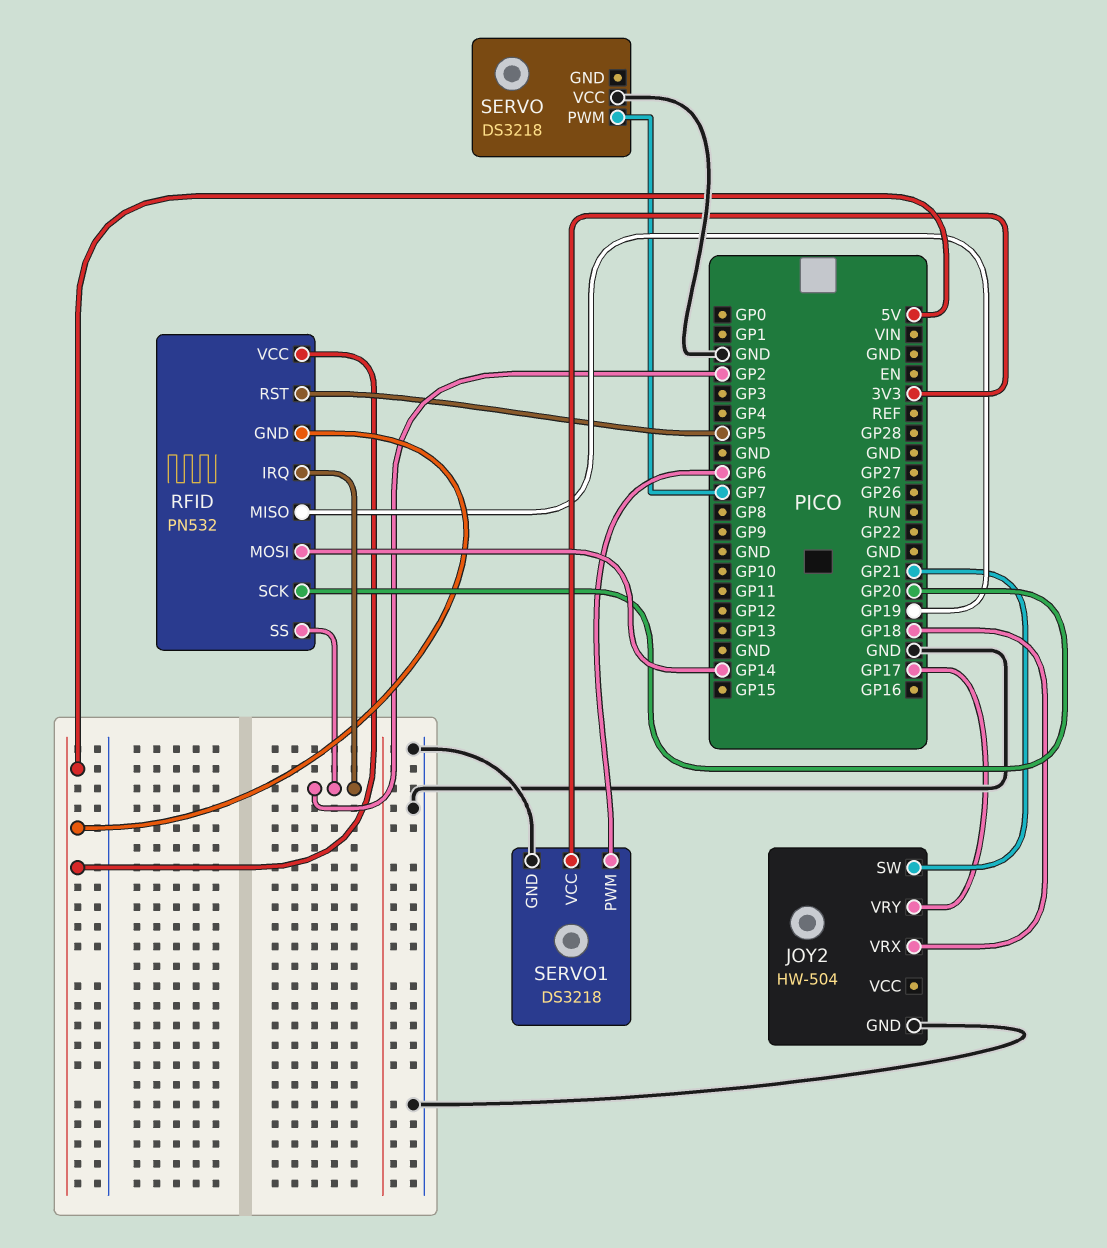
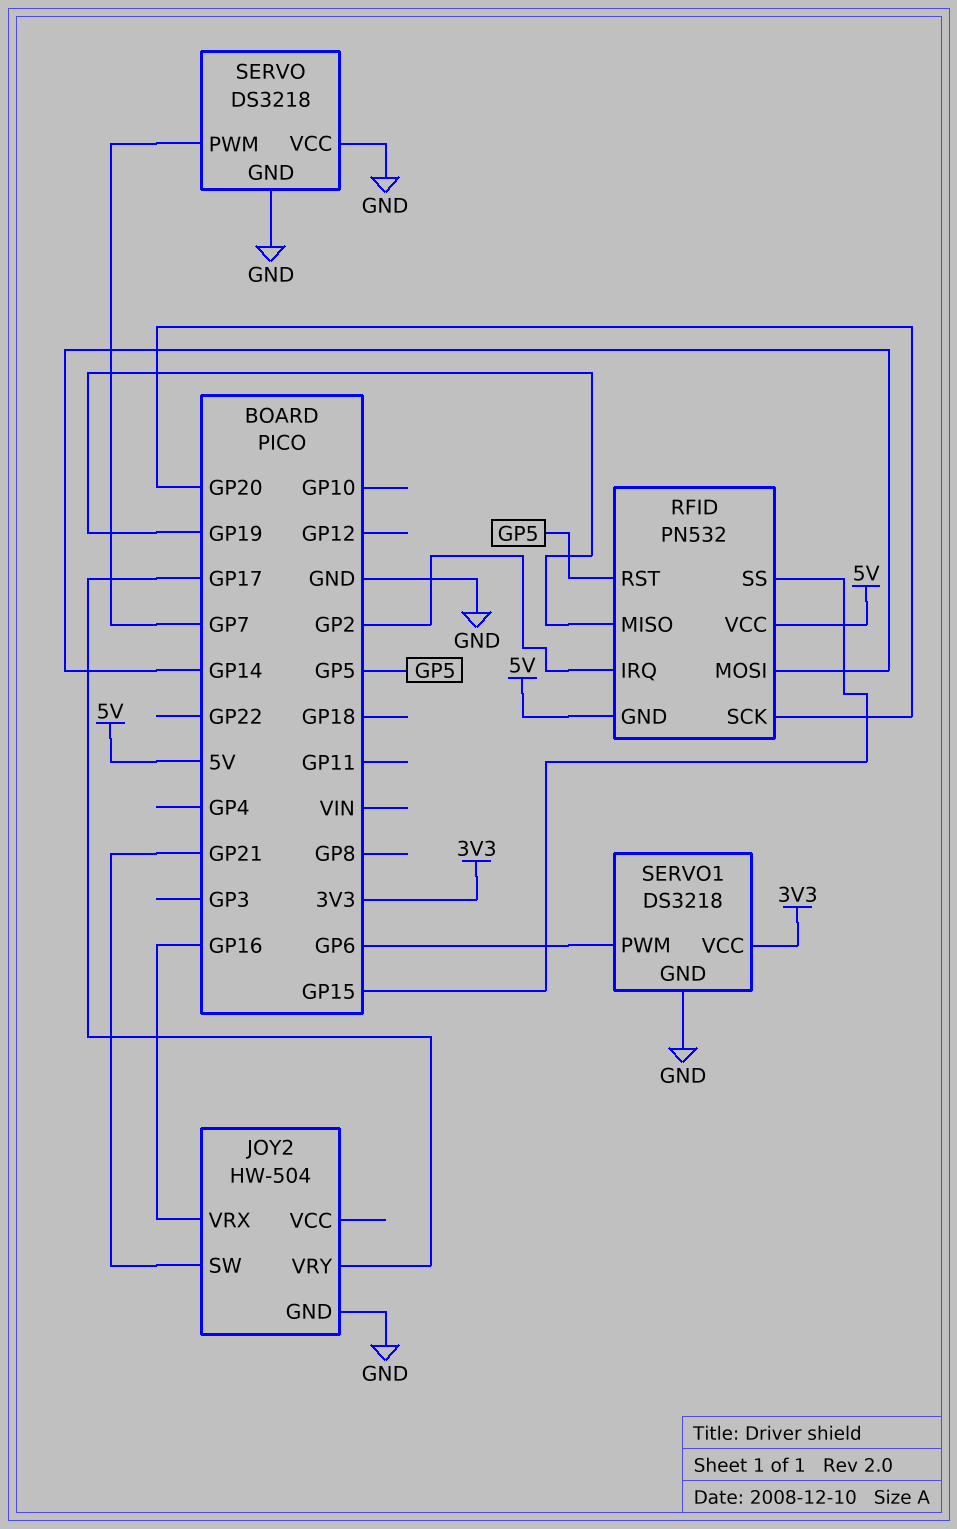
JOY2 pin VRX: GP18 -> GP16
RFID pin SS: GP2 -> GP15
SERVO pin GND: none -> GND

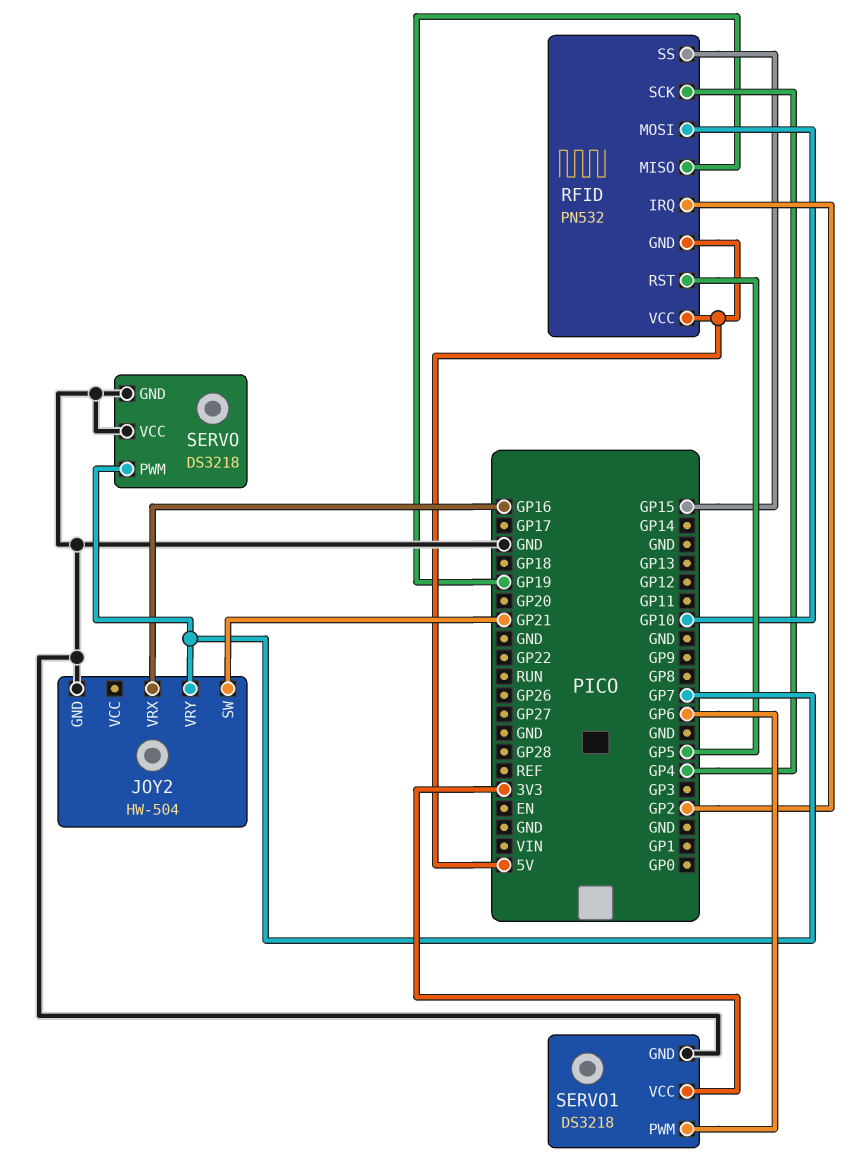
JOY2 pin VRY: GP17 -> GP7
RFID pin MOSI: GP14 -> GP10
RFID pin SCK: GP20 -> GP4

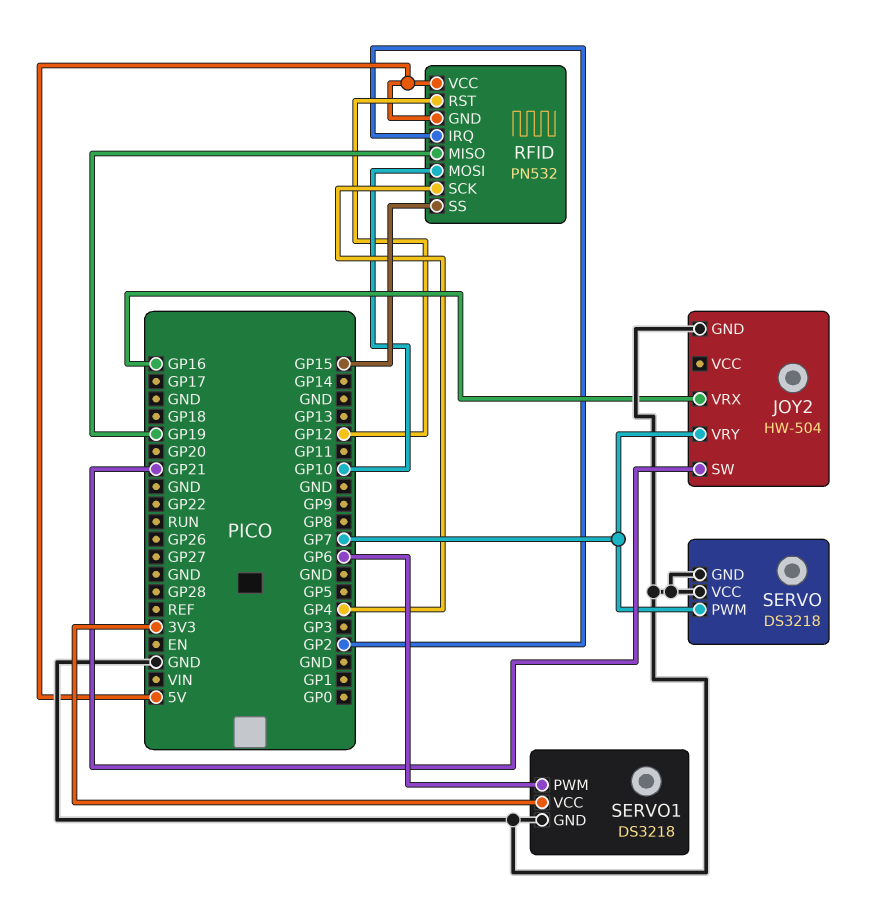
RFID pin RST: GP5 -> GP12

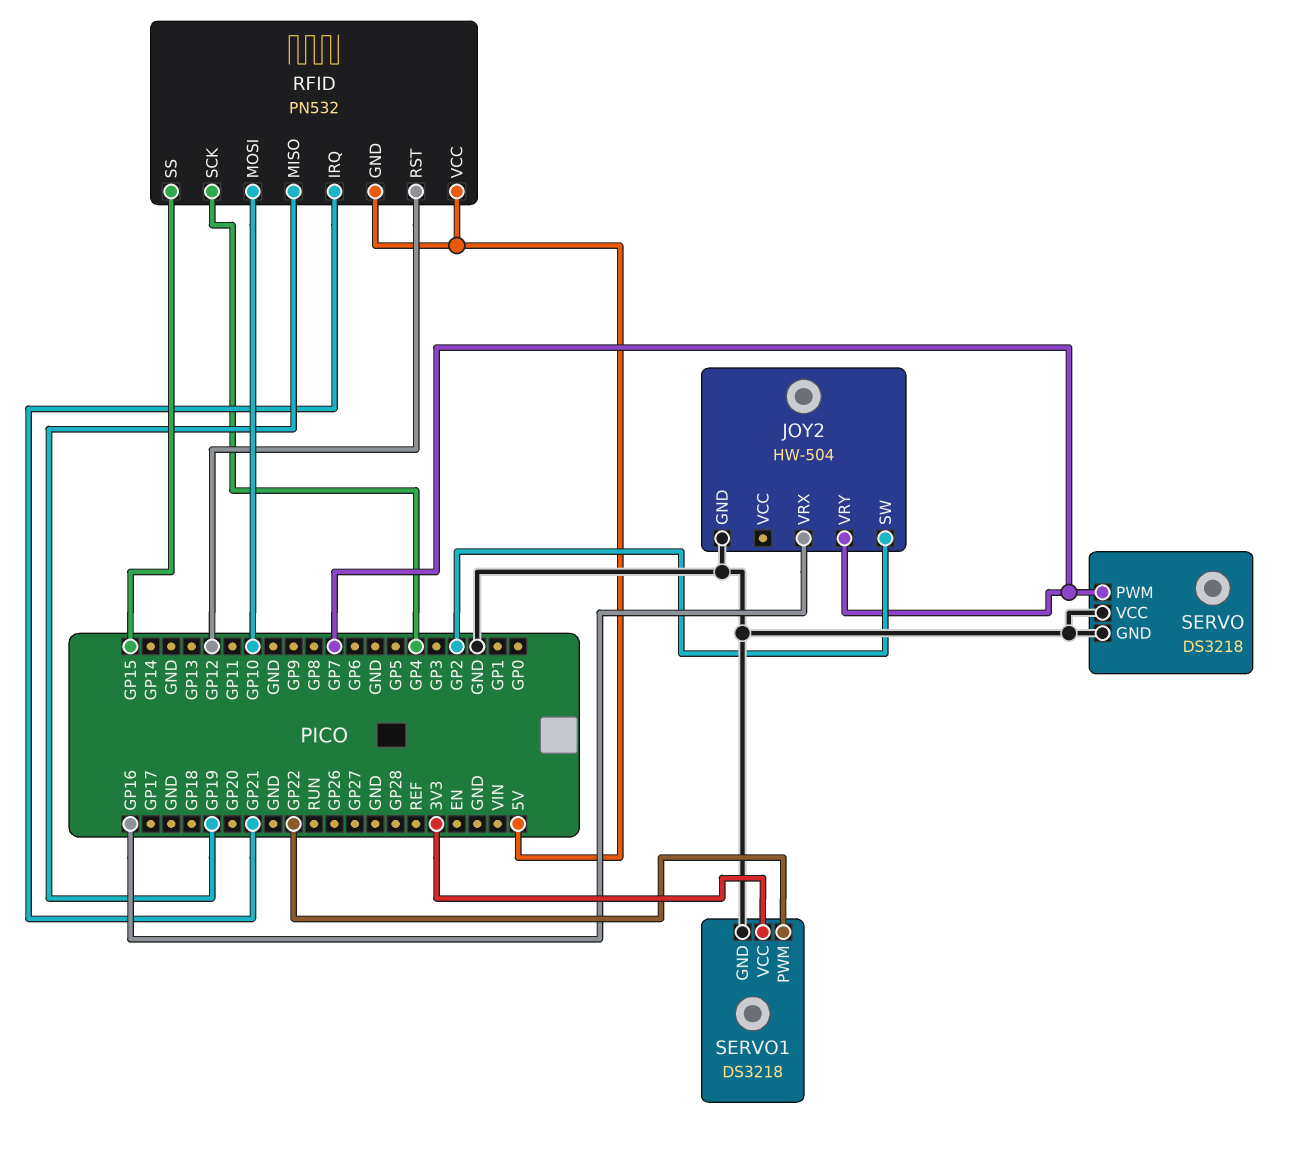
JOY2 pin SW: GP21 -> GP2
RFID pin IRQ: GP2 -> GP21
SERVO1 pin PWM: GP6 -> GP22

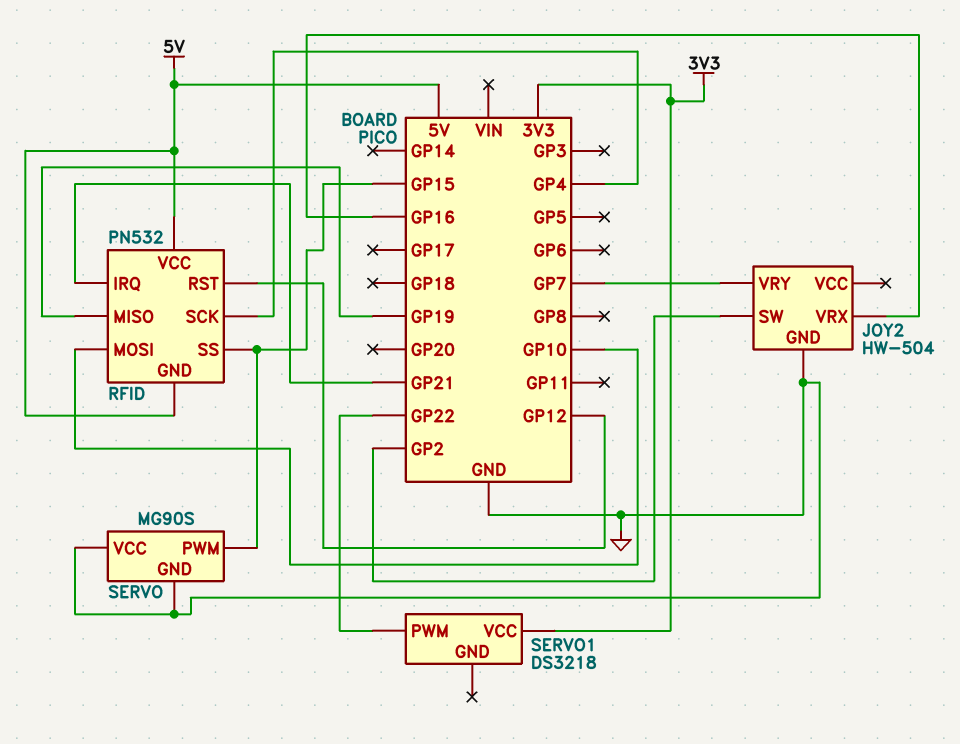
SERVO: DS3218 -> MG90S
SERVO pin PWM: GP7 -> GP15
SERVO1 pin GND: GND -> none

